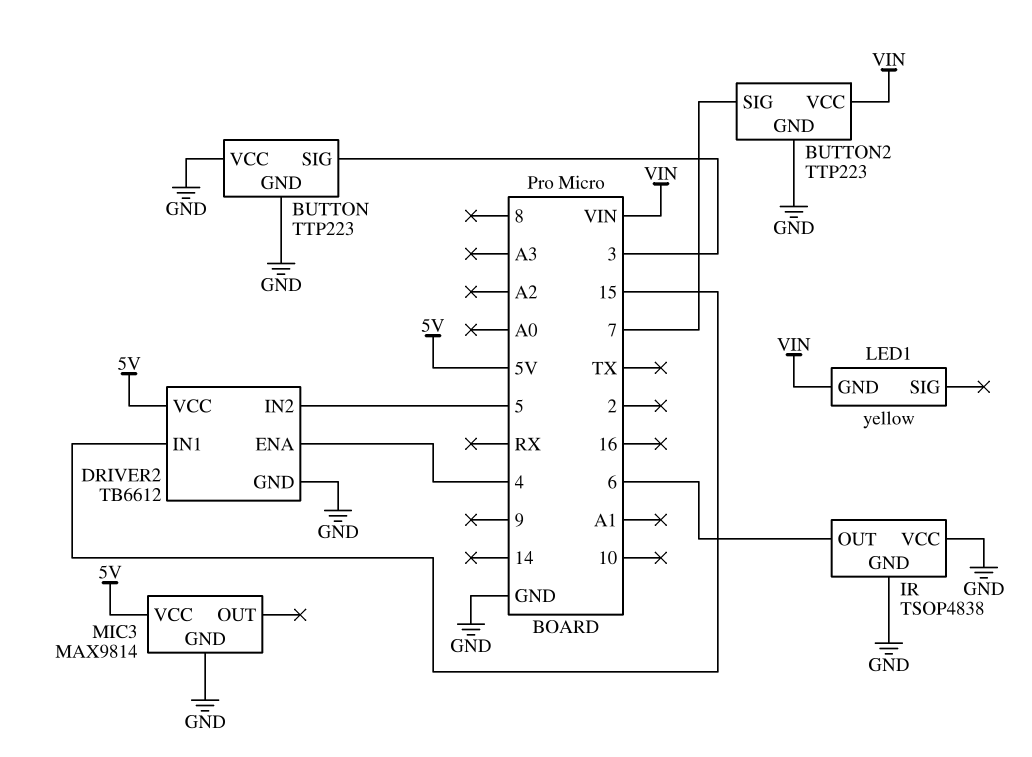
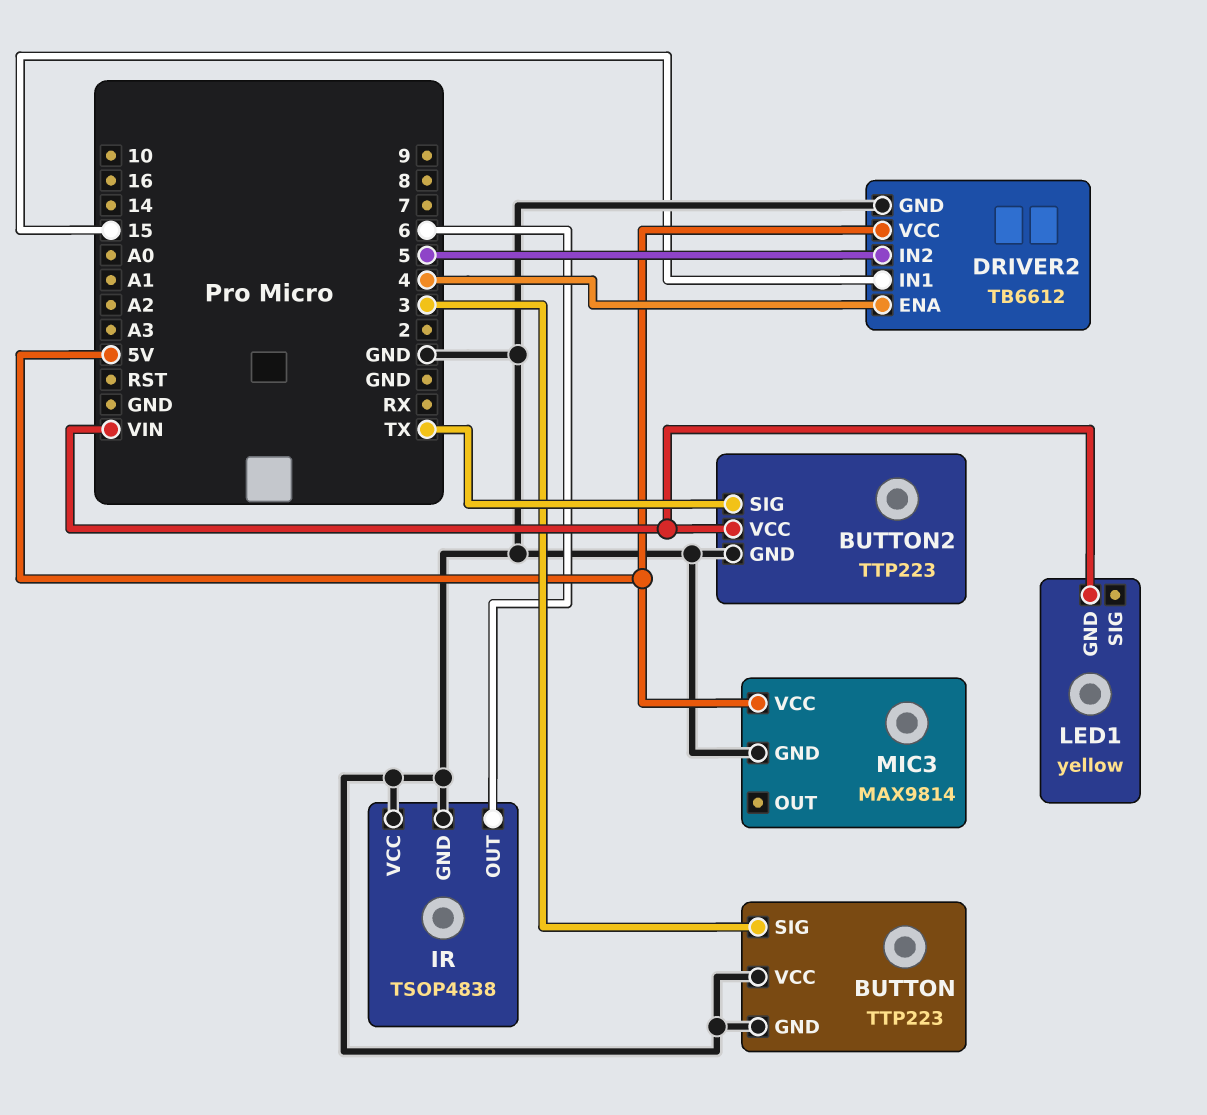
BUTTON2 pin SIG: 7 -> TX

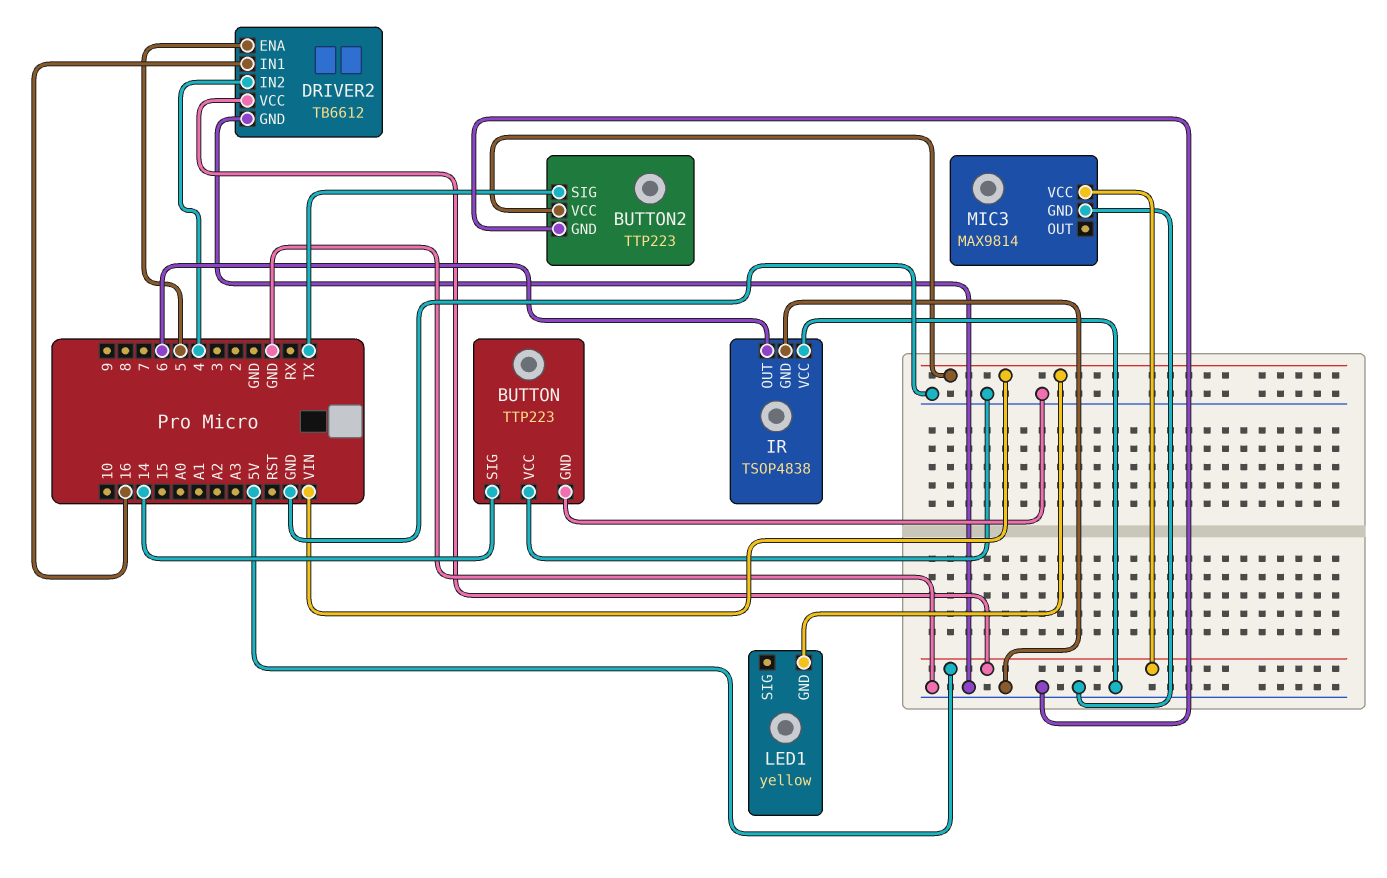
BUTTON pin SIG: 3 -> 14
DRIVER2 pin ENA: 4 -> 5
DRIVER2 pin IN1: 15 -> 16
DRIVER2 pin IN2: 5 -> 4

